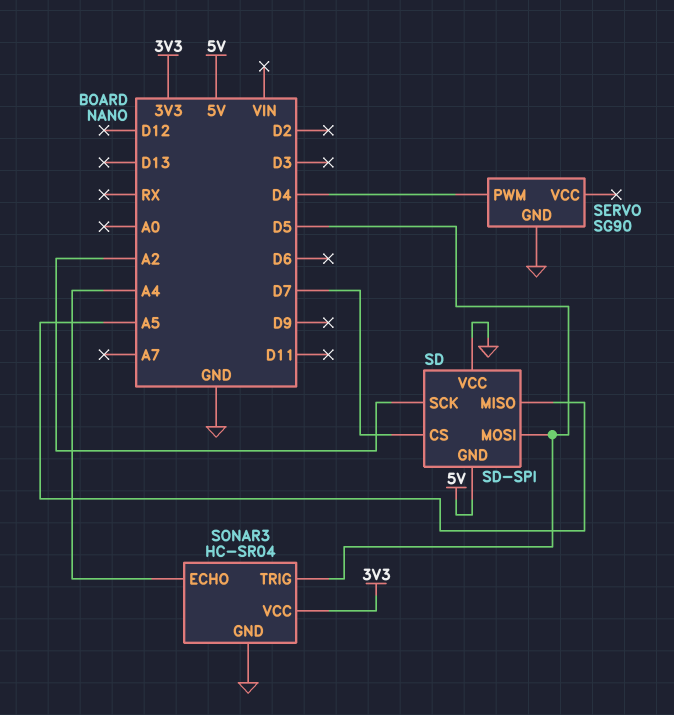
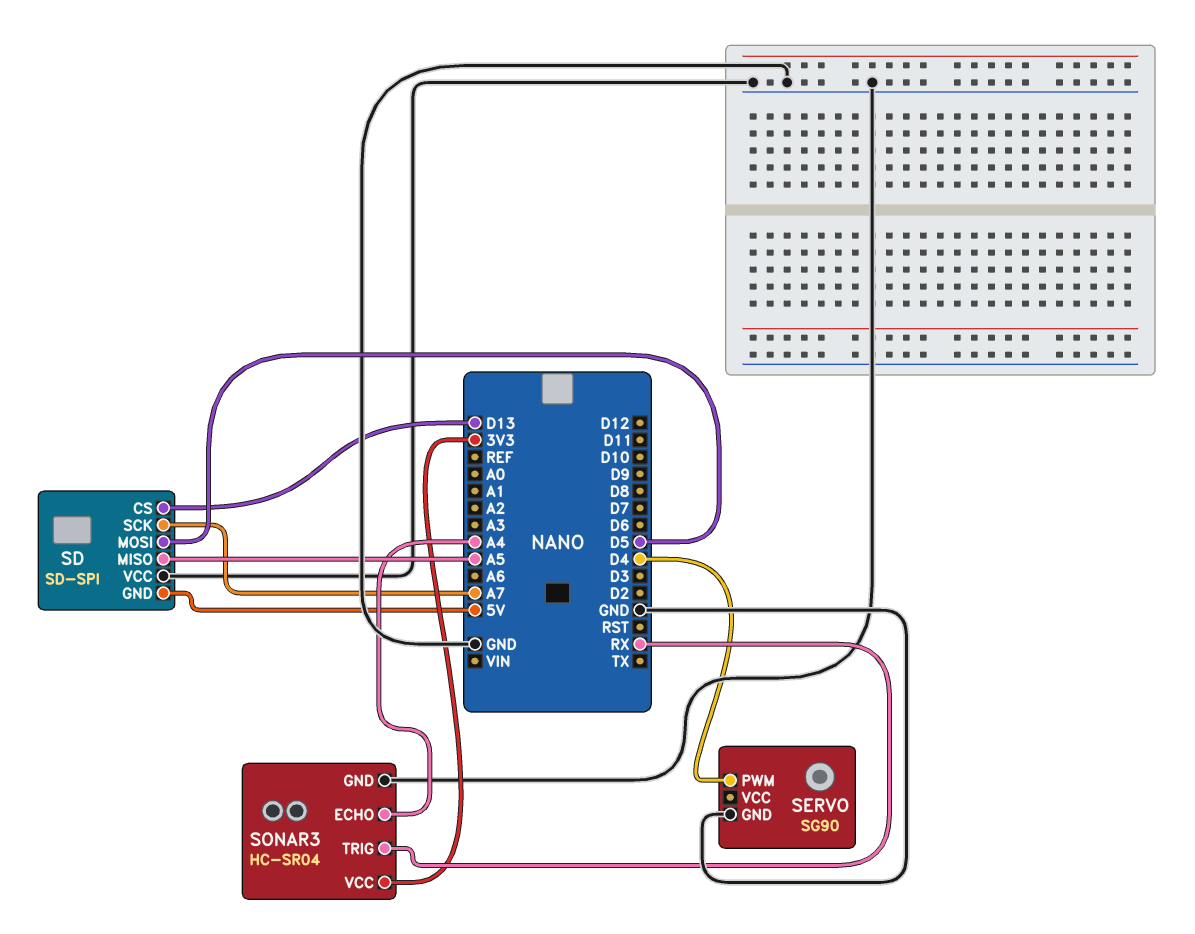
SD pin CS: D7 -> D13
SD pin SCK: A2 -> A7
SONAR3 pin TRIG: D5 -> RX

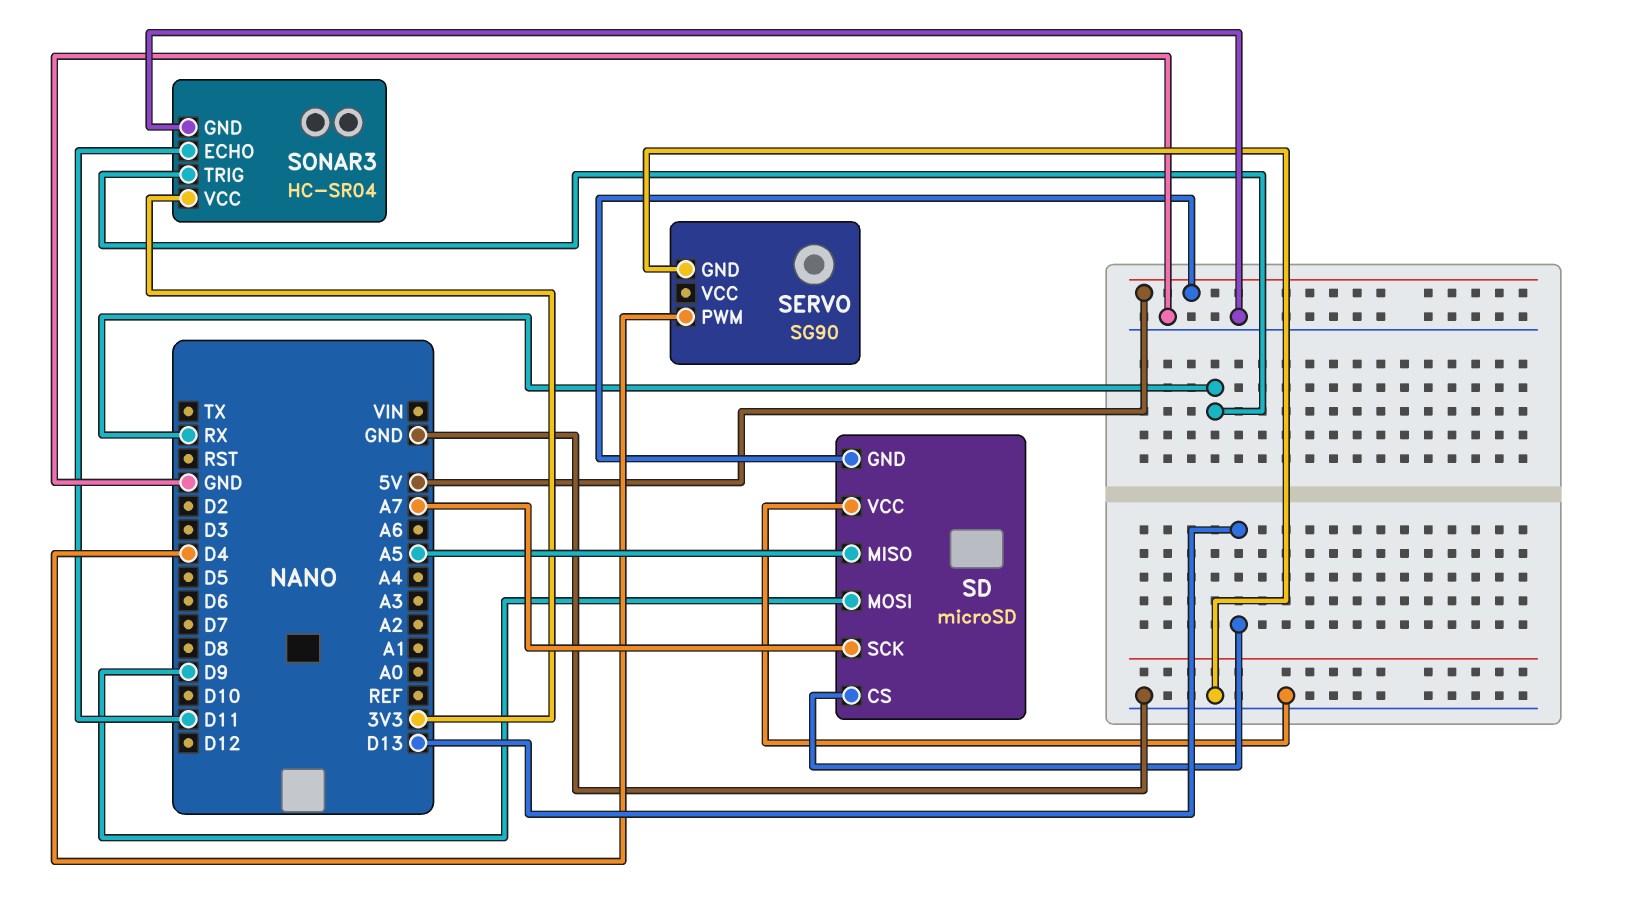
SD: SD-SPI -> microSD
SD pin MOSI: D5 -> D9
SONAR3 pin ECHO: A4 -> D11

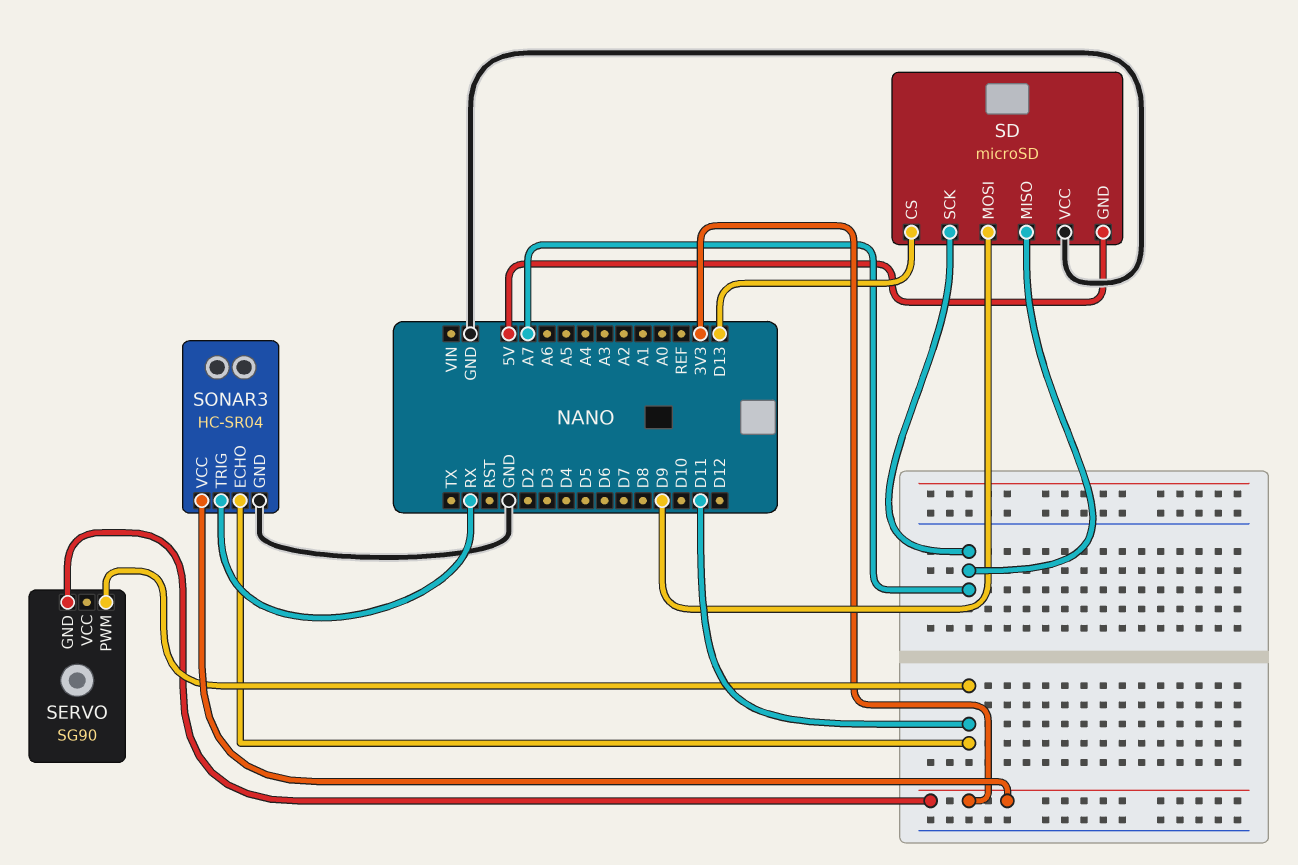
SD pin MISO: A5 -> A7
SERVO pin GND: GND -> 3V3
SERVO pin PWM: D4 -> D11

